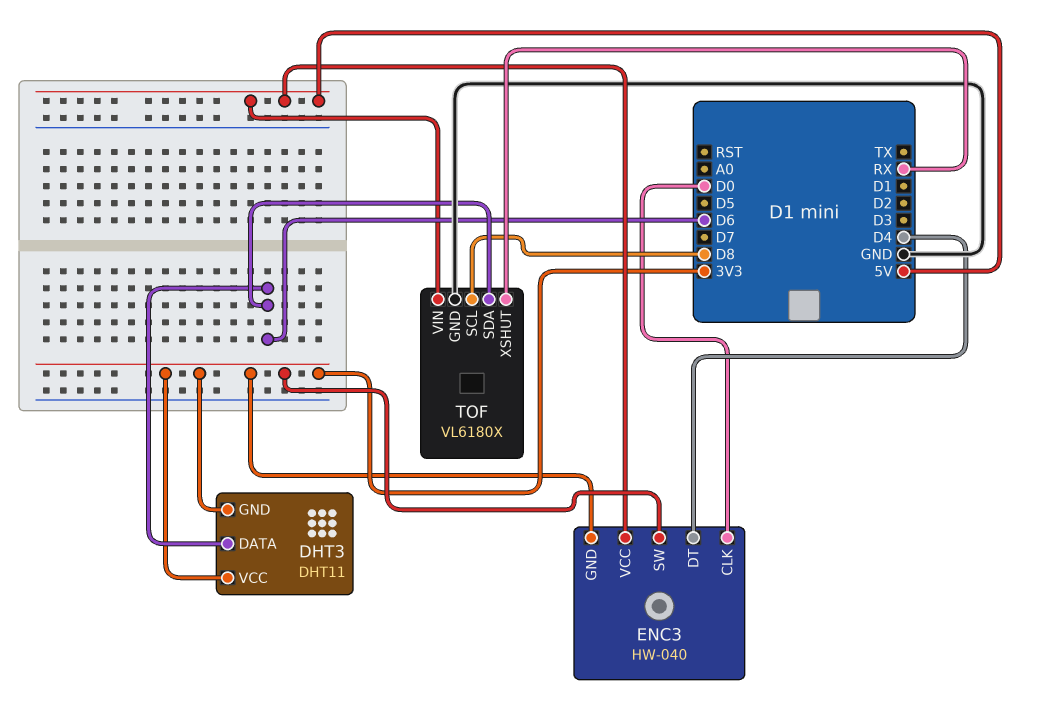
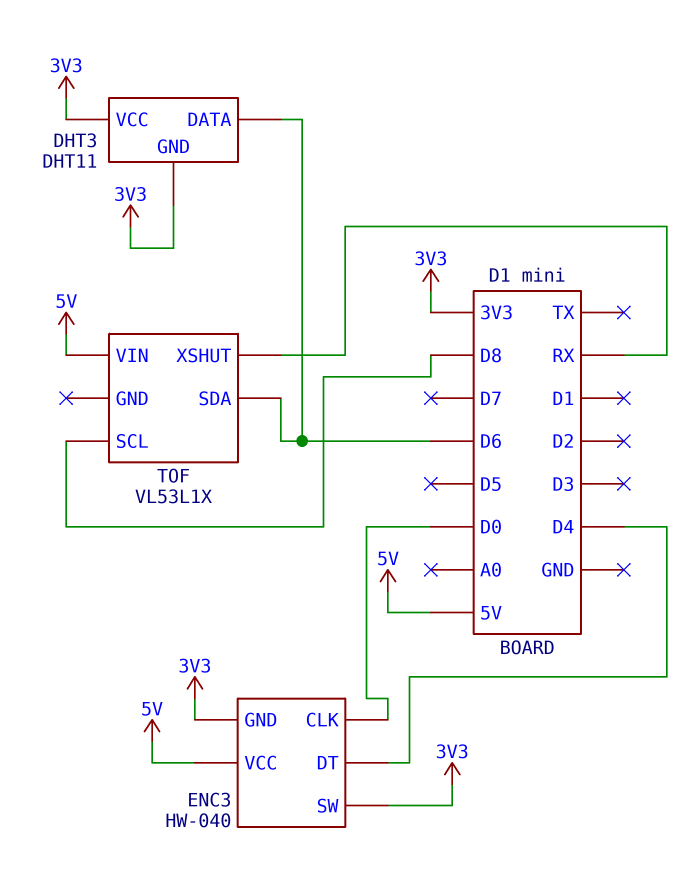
TOF: VL6180X -> VL53L1X
TOF pin GND: GND -> none

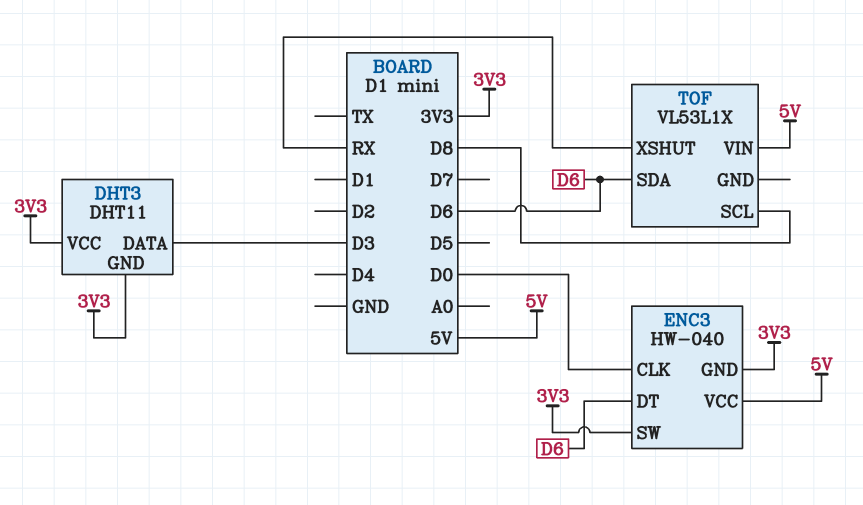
DHT3 pin DATA: D6 -> D3
ENC3 pin DT: D4 -> D6

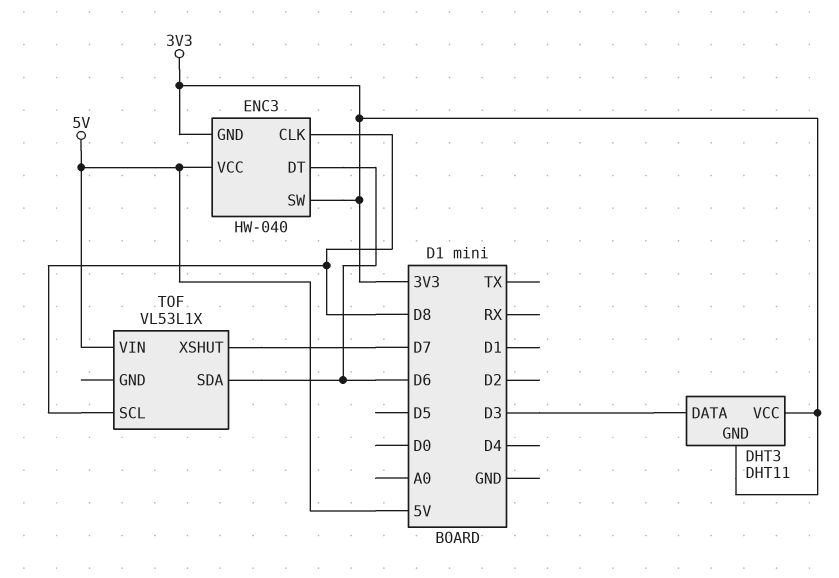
ENC3 pin CLK: D0 -> D8
TOF pin XSHUT: RX -> D7

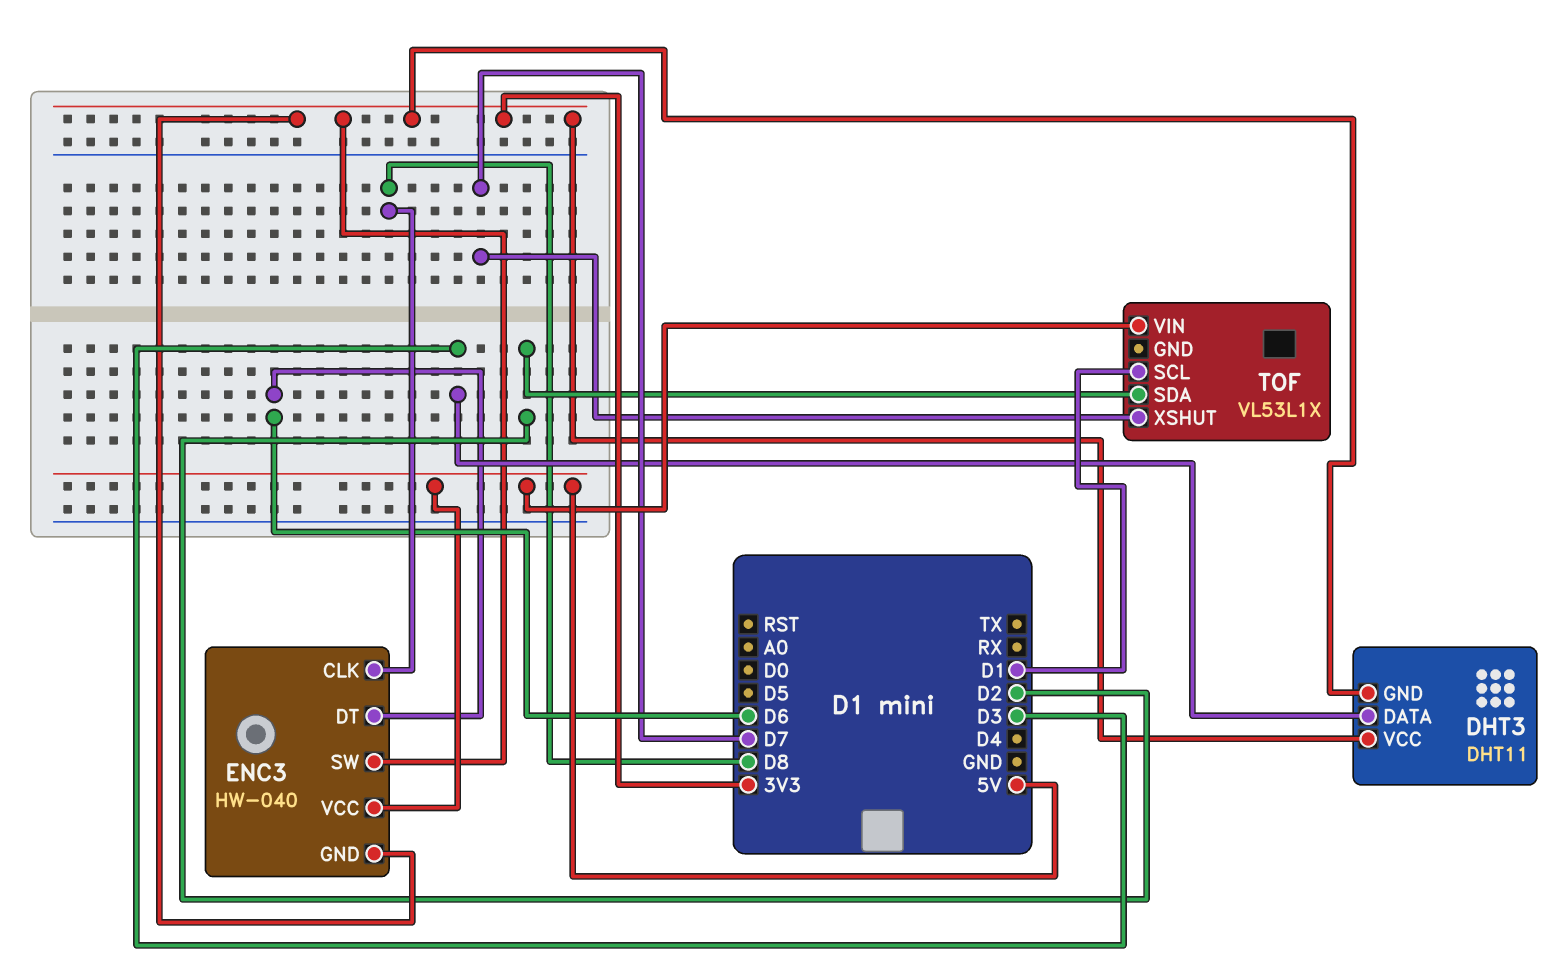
TOF pin SCL: D8 -> D1
TOF pin SDA: D6 -> D2

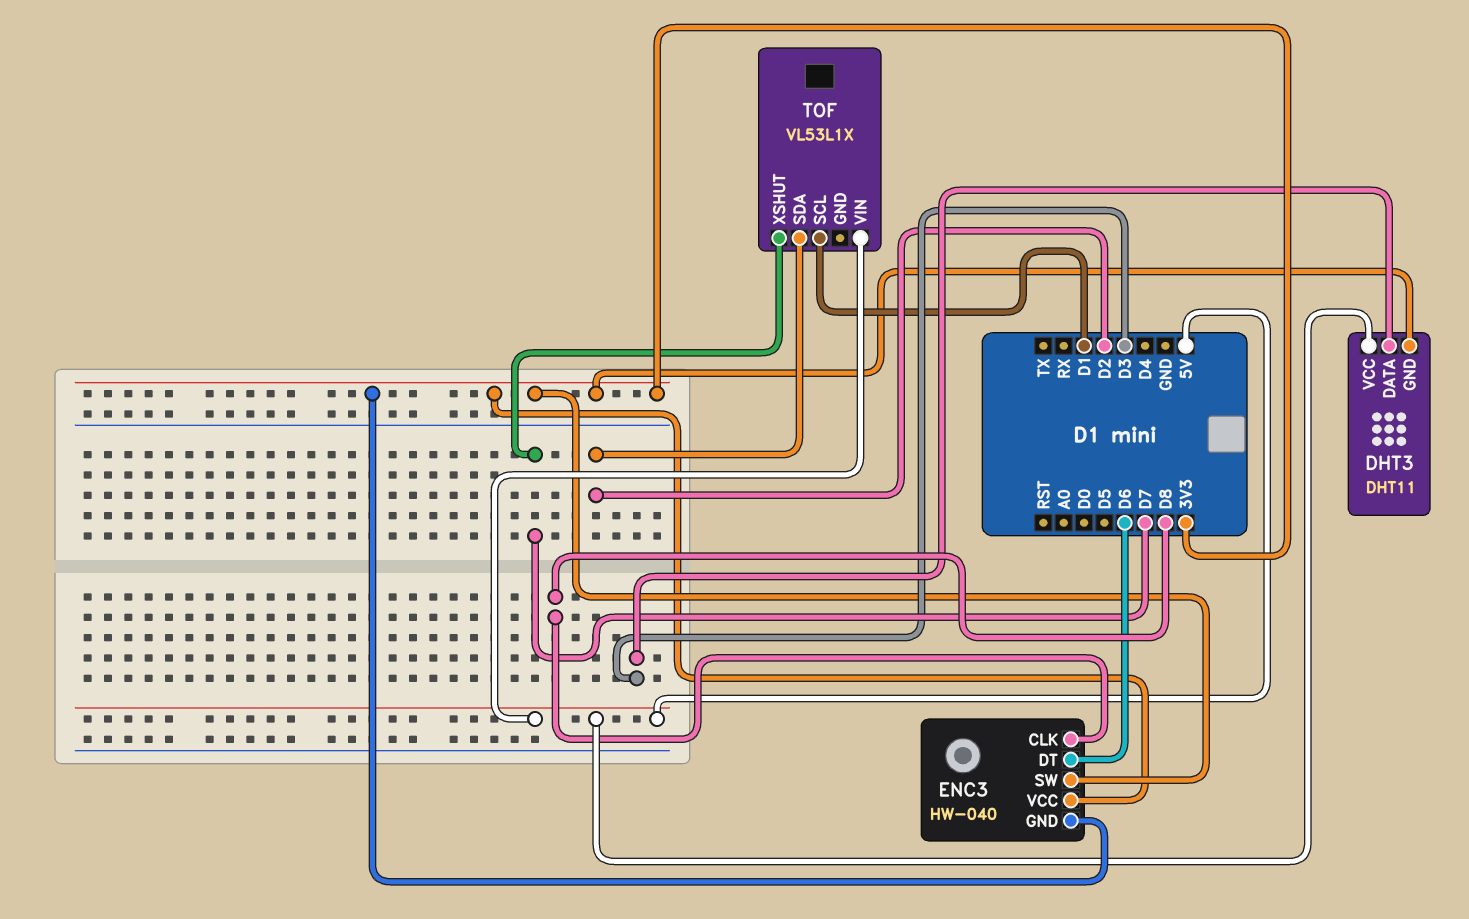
DHT3 pin VCC: 3V3 -> 5V
ENC3 pin VCC: 5V -> 3V3

